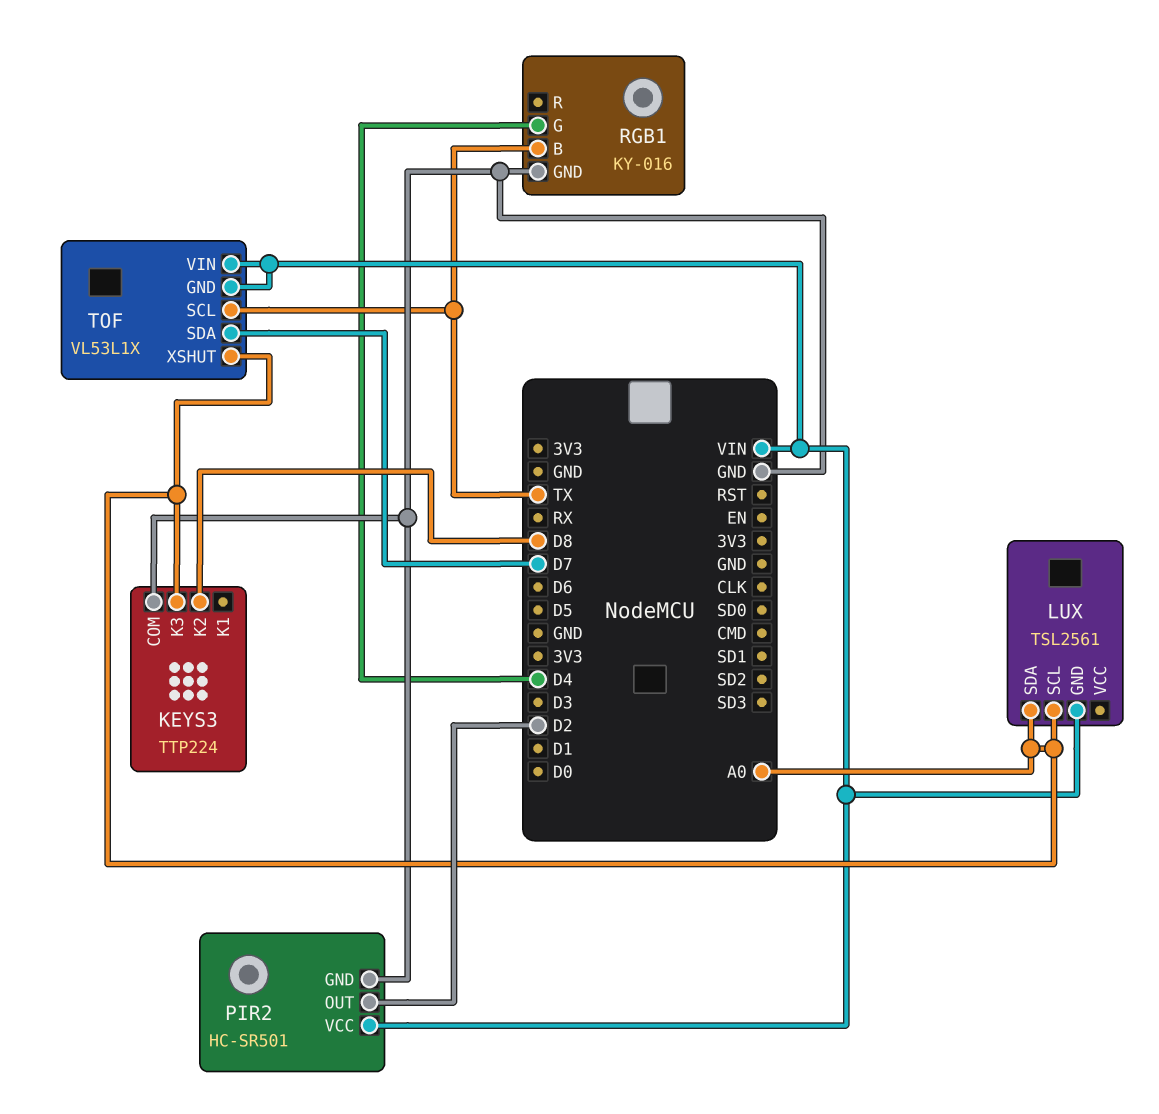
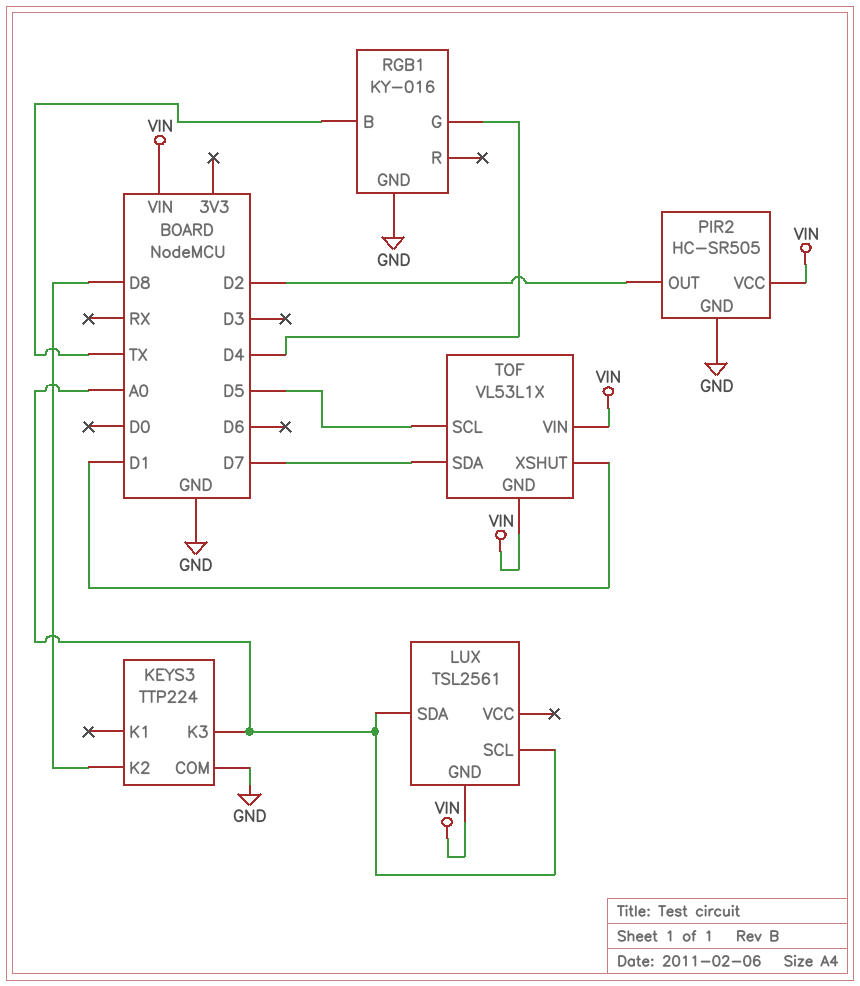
PIR2: HC-SR501 -> HC-SR505
TOF pin SCL: TX -> D5
TOF pin XSHUT: A0 -> D1

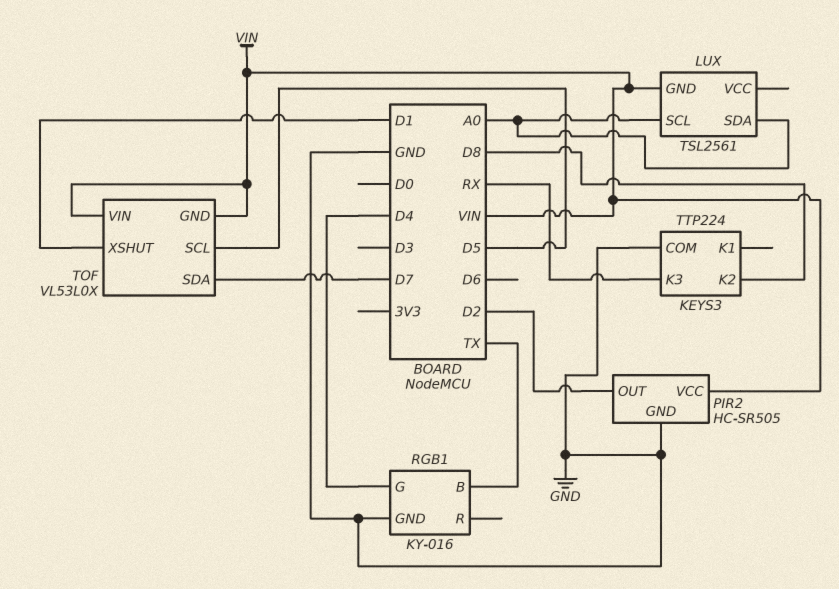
KEYS3 pin K3: A0 -> RX
TOF: VL53L1X -> VL53L0X

